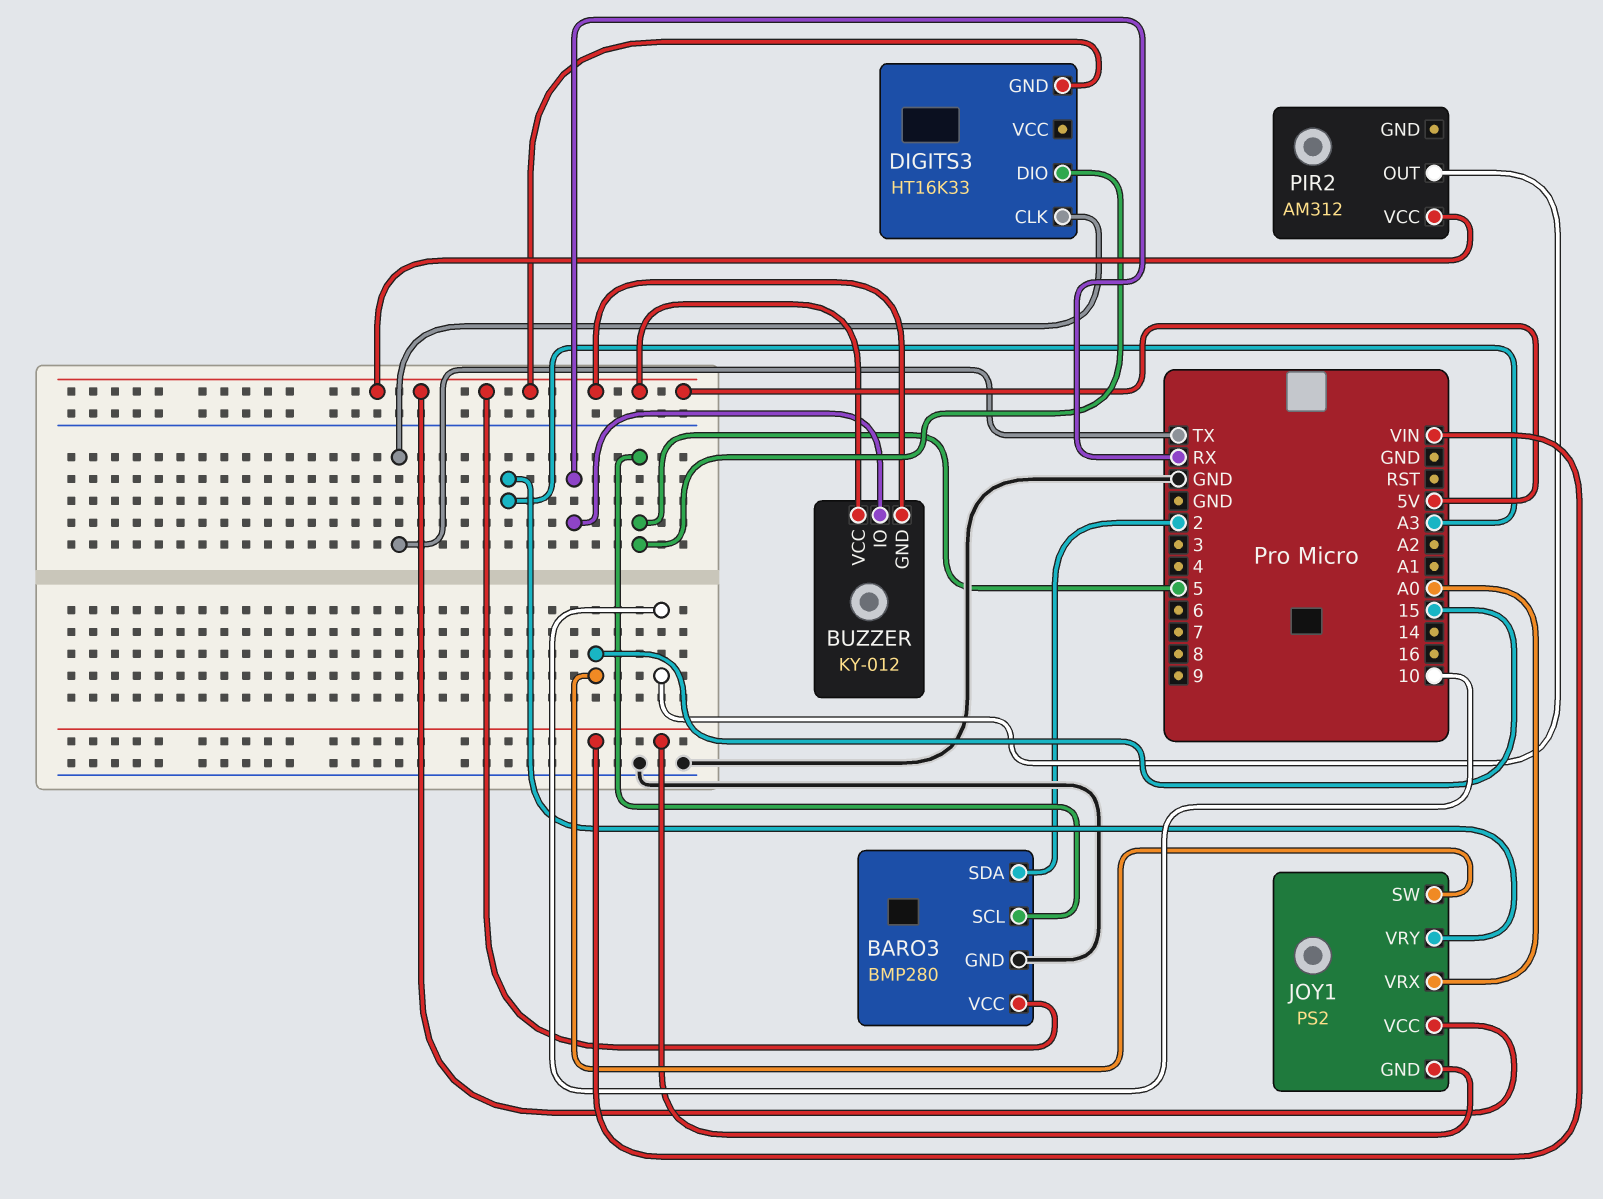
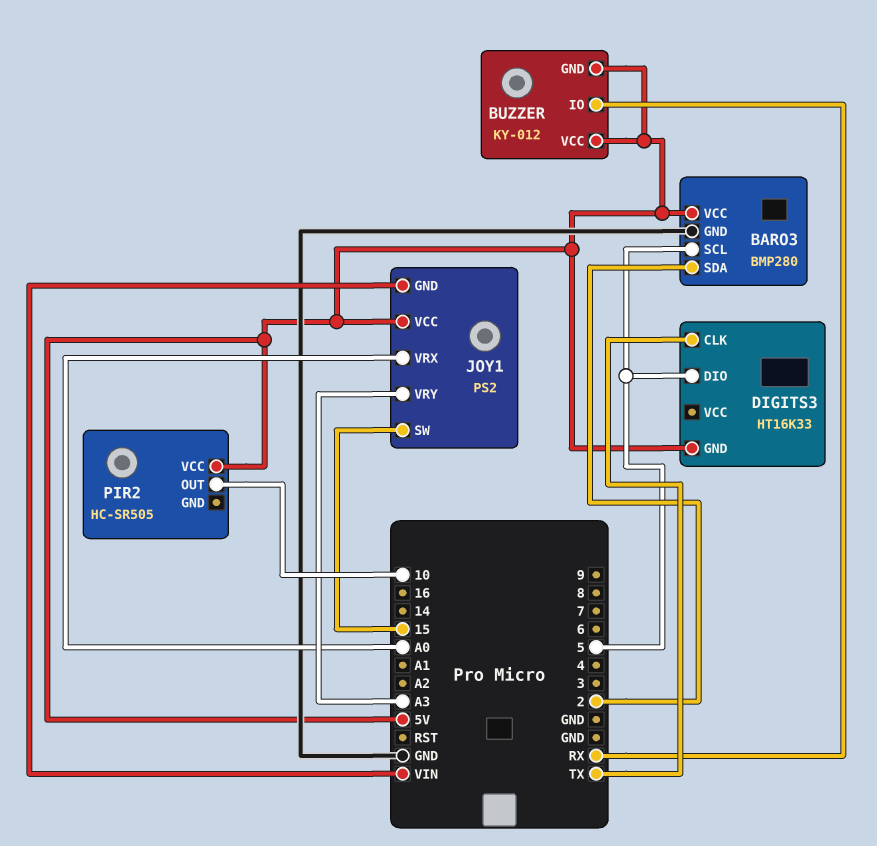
PIR2: AM312 -> HC-SR505

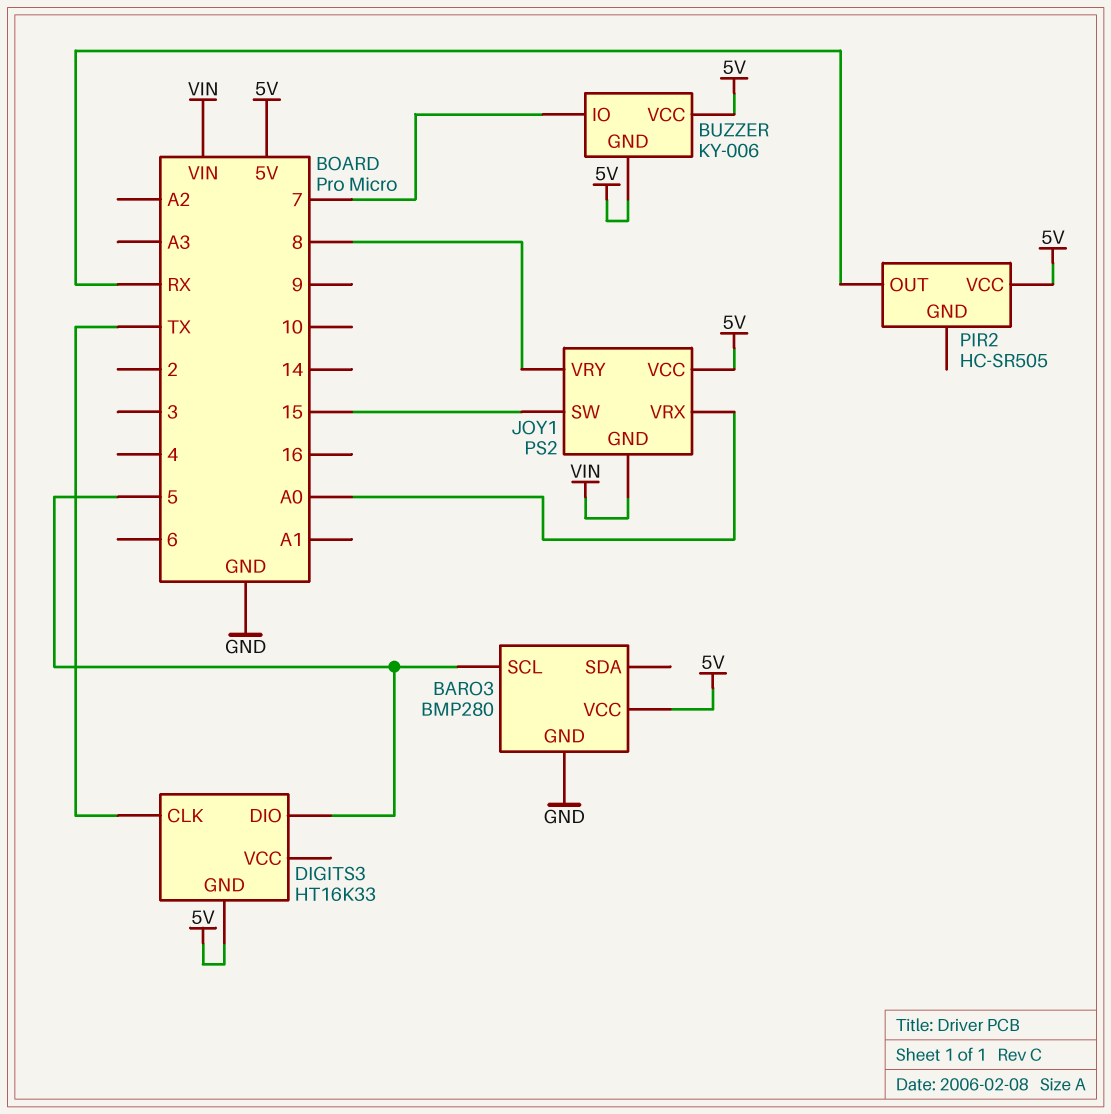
BARO3 pin SDA: 2 -> none
BUZZER: KY-012 -> KY-006
BUZZER pin IO: RX -> 7
JOY1 pin VRY: A3 -> 8
PIR2 pin OUT: 10 -> RX

